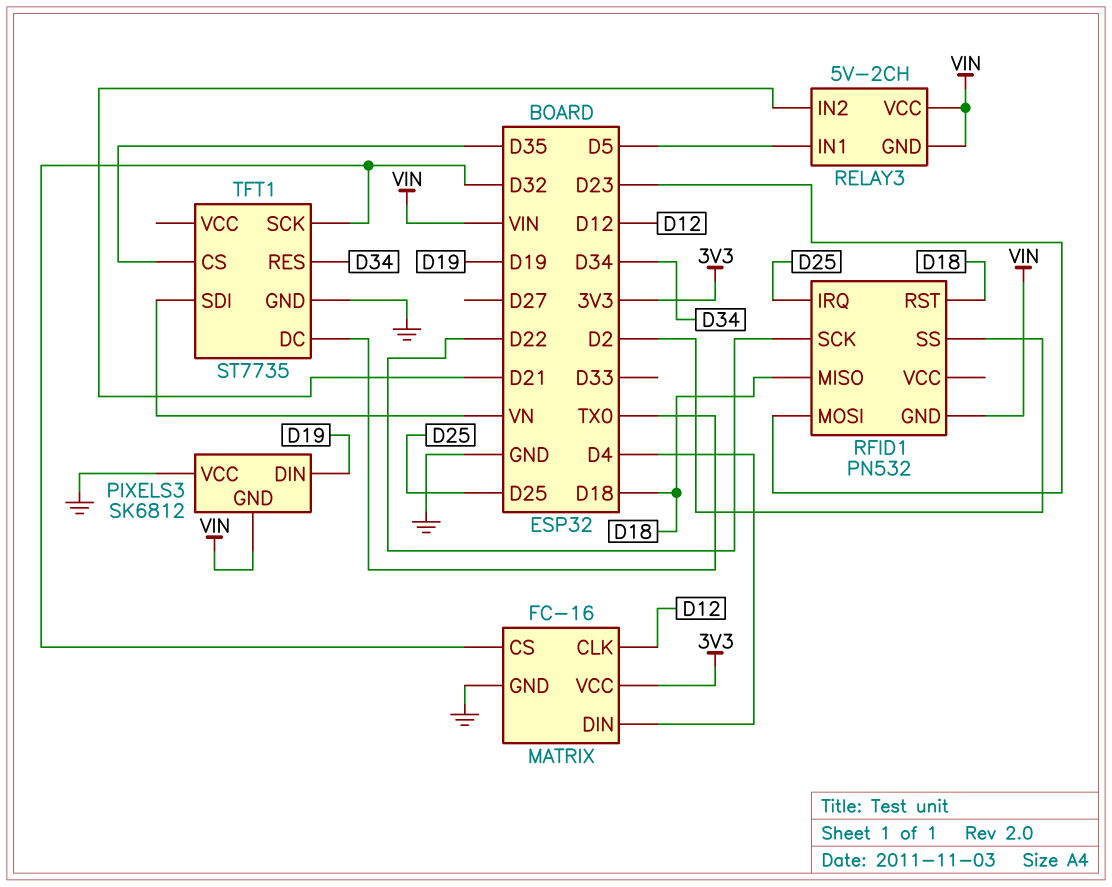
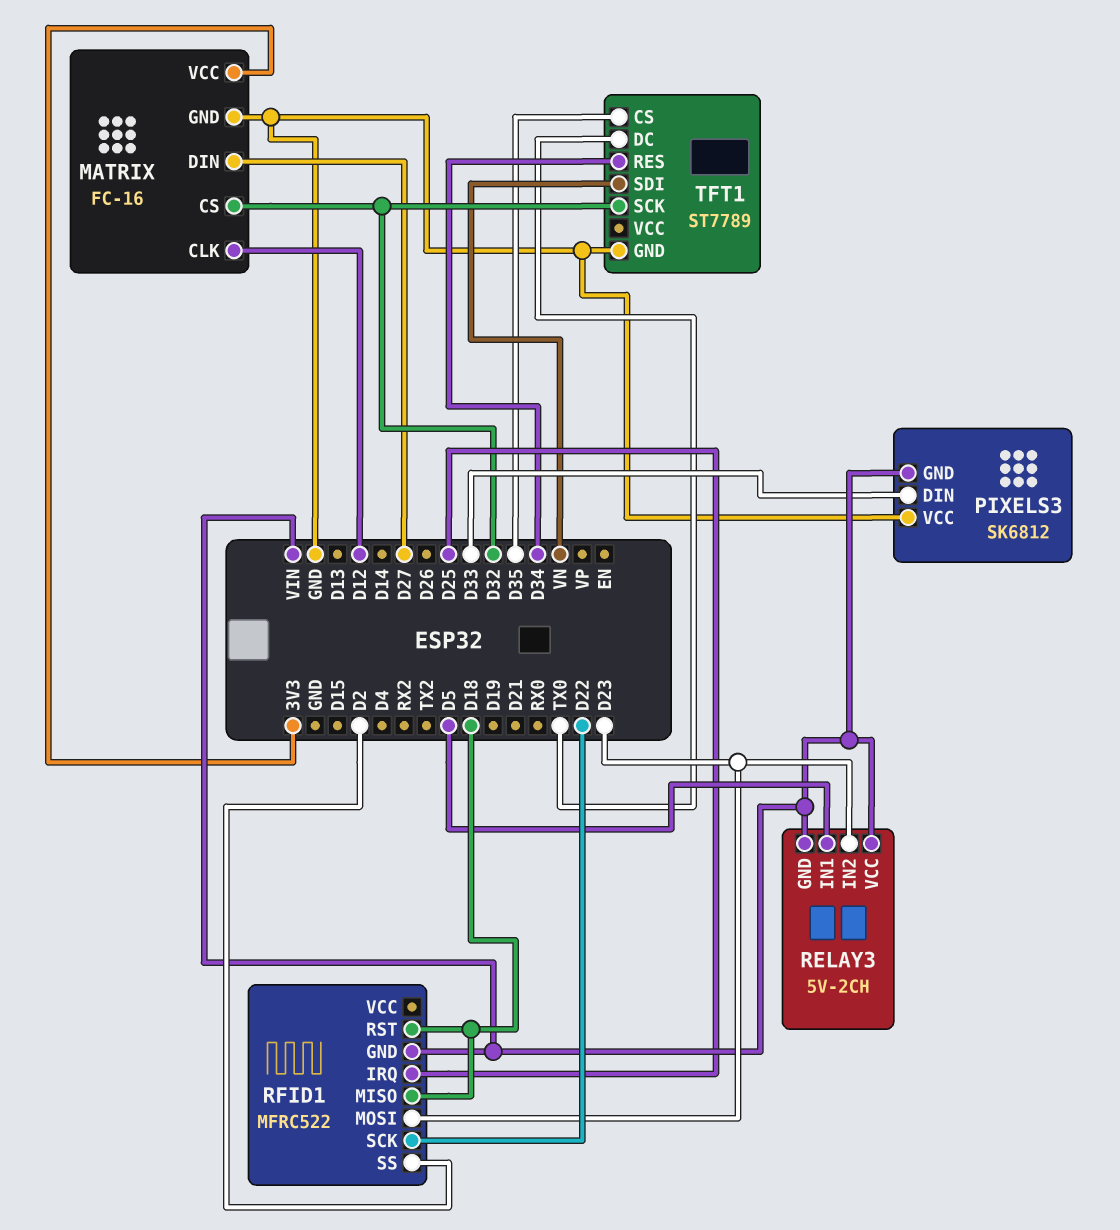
MATRIX pin DIN: D4 -> D27
PIXELS3 pin DIN: D19 -> D33
RELAY3 pin IN2: D21 -> D23
RFID1: PN532 -> MFRC522
TFT1: ST7735 -> ST7789

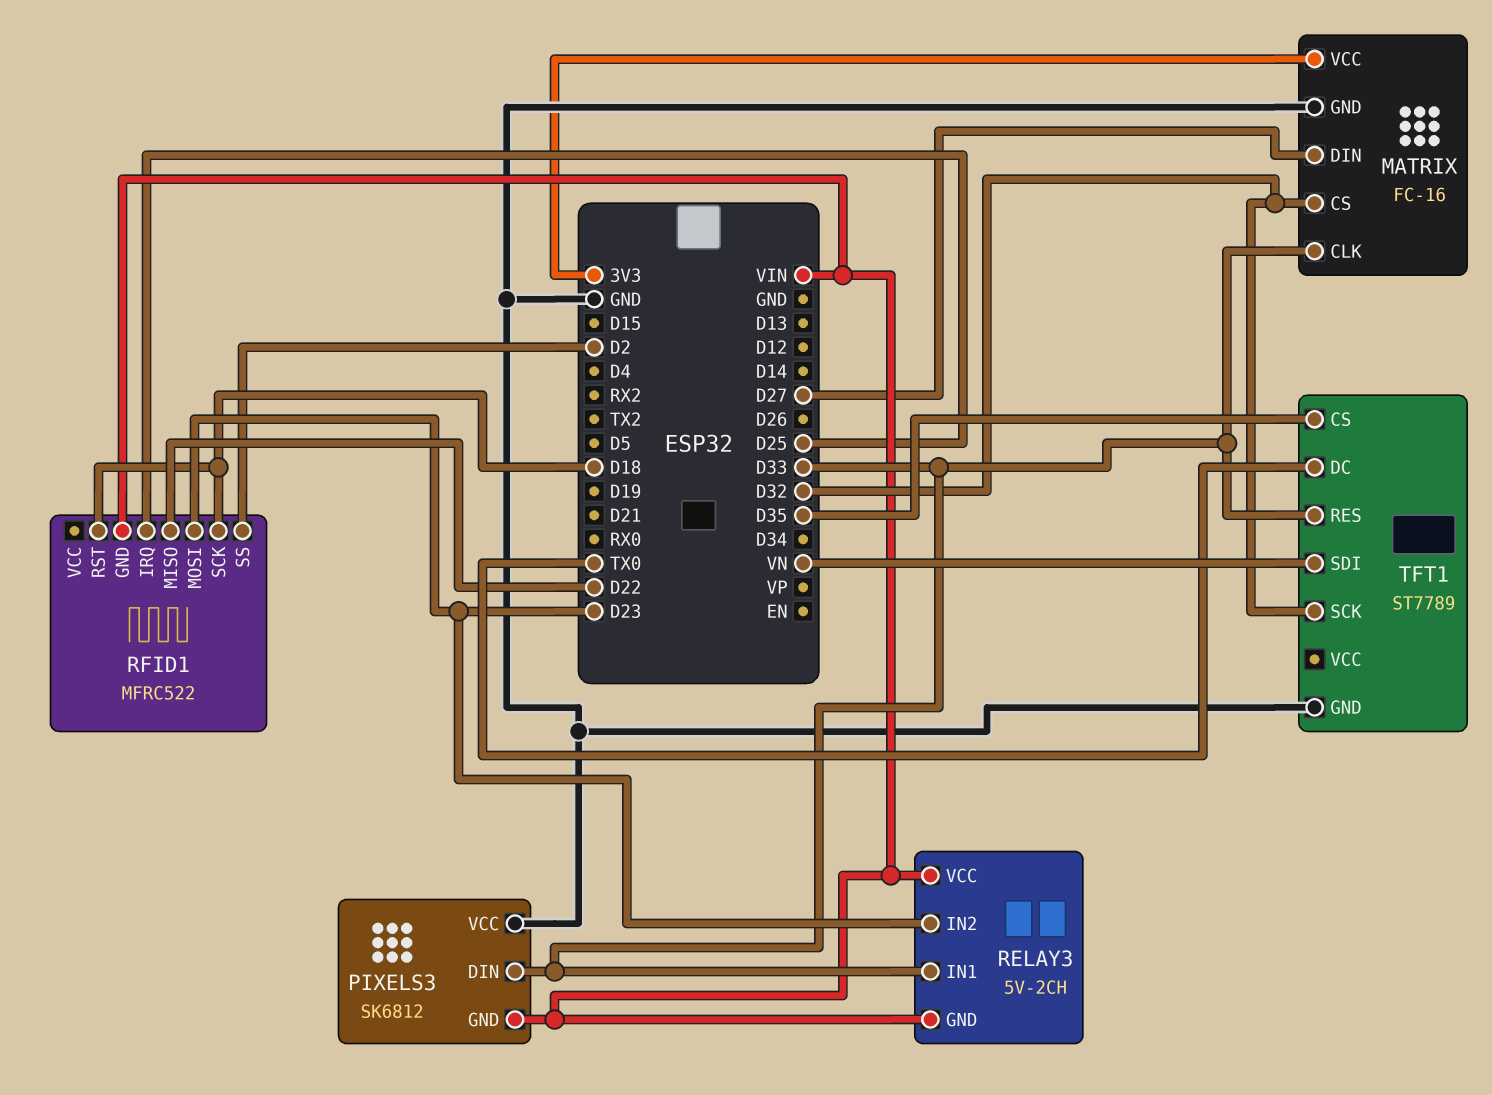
MATRIX pin CLK: D12 -> D33
RELAY3 pin IN1: D5 -> D33
RFID1 pin MISO: D18 -> D22
RFID1 pin SCK: D22 -> D18
TFT1 pin RES: D34 -> D33

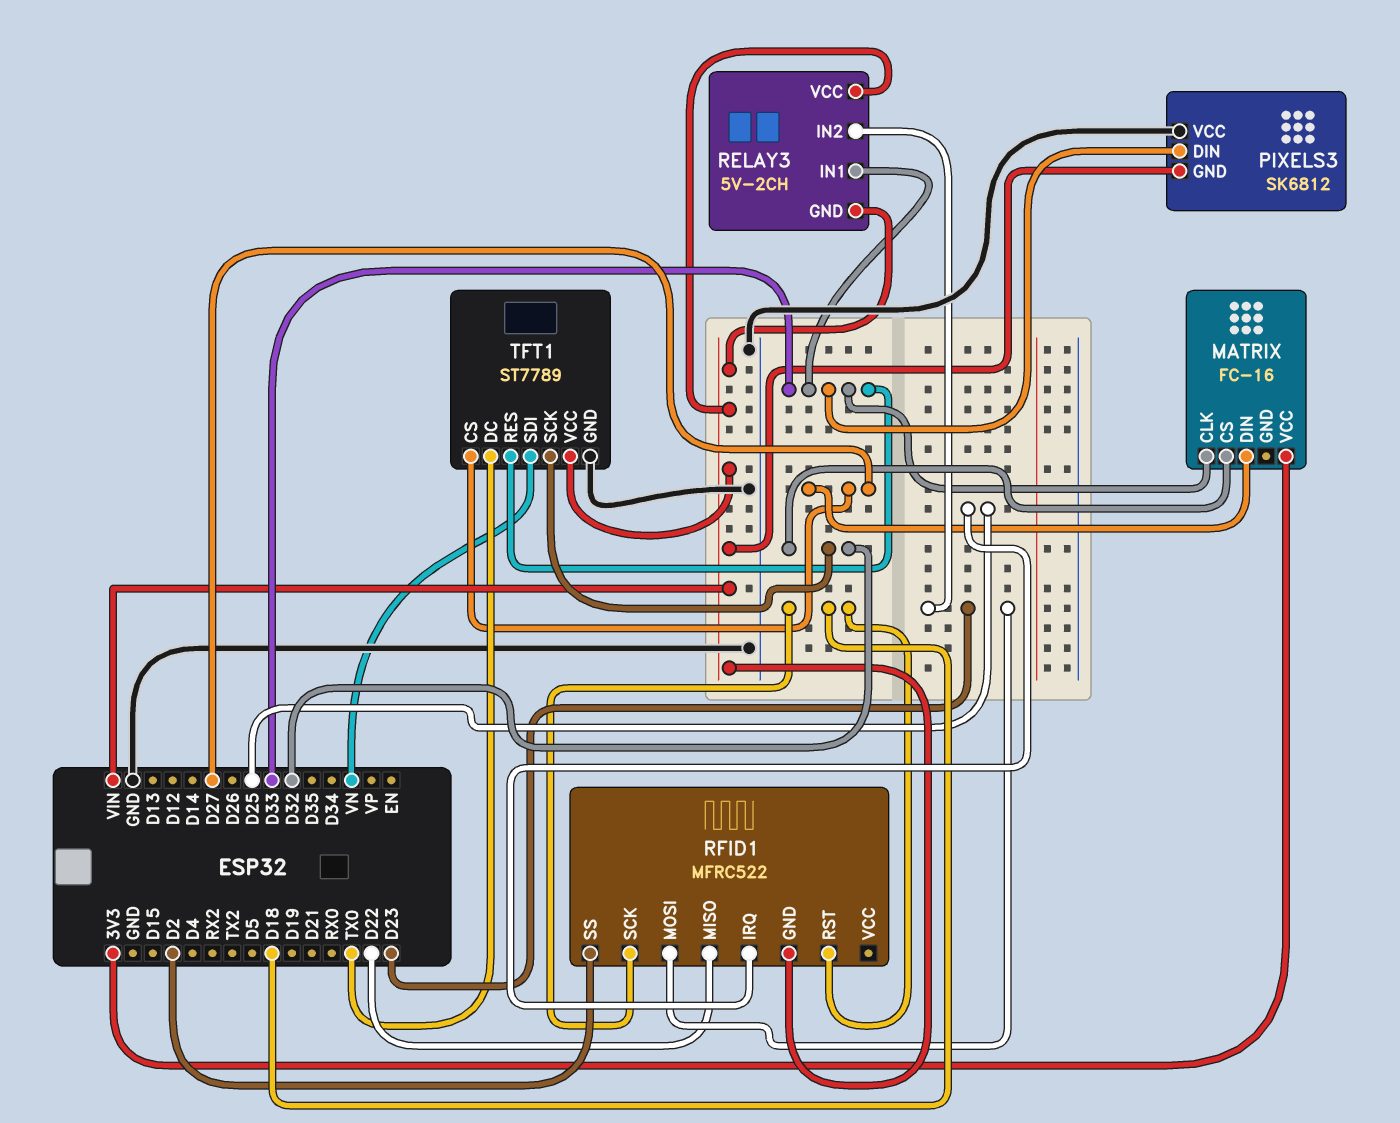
MATRIX pin GND: GND -> none
TFT1 pin CS: D35 -> D27
TFT1 pin VCC: none -> VIN

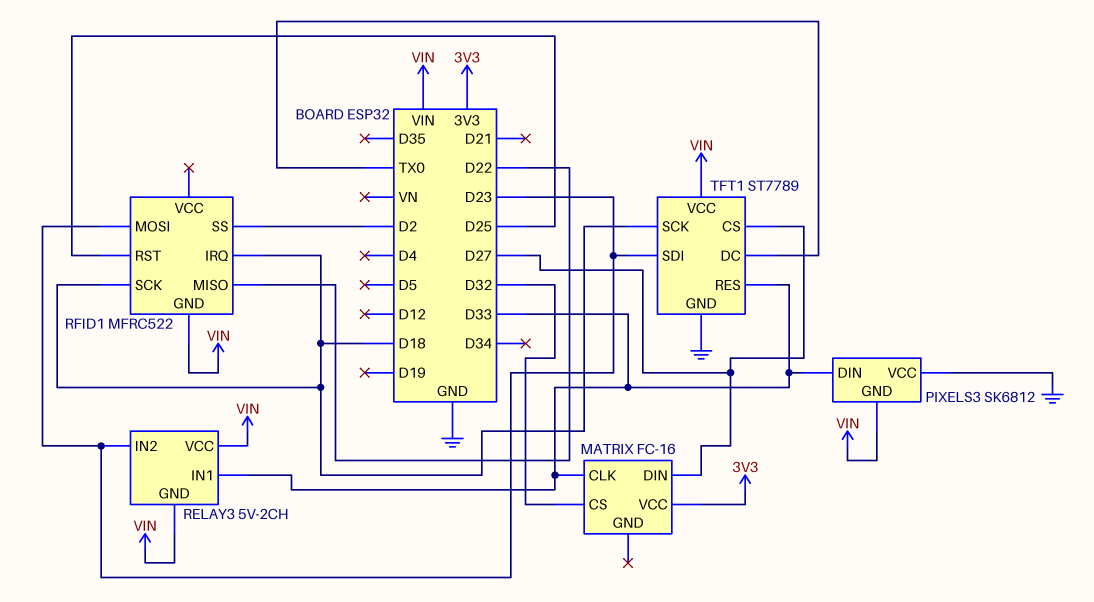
RFID1 pin IRQ: D25 -> D18
RFID1 pin RST: D18 -> D25
TFT1 pin SCK: D32 -> D18
TFT1 pin SDI: VN -> D23

